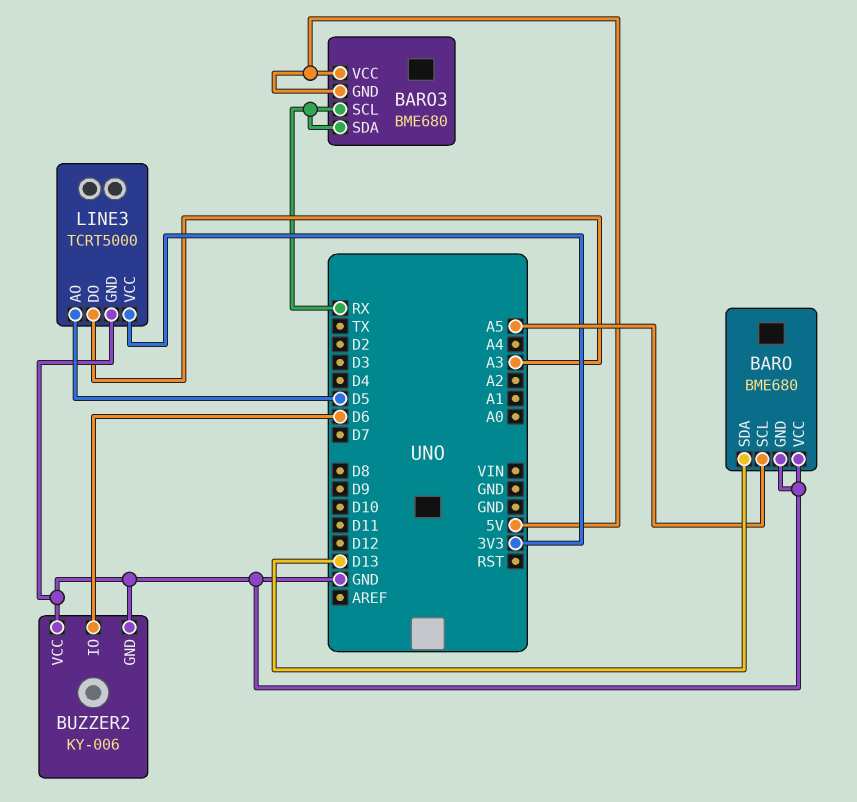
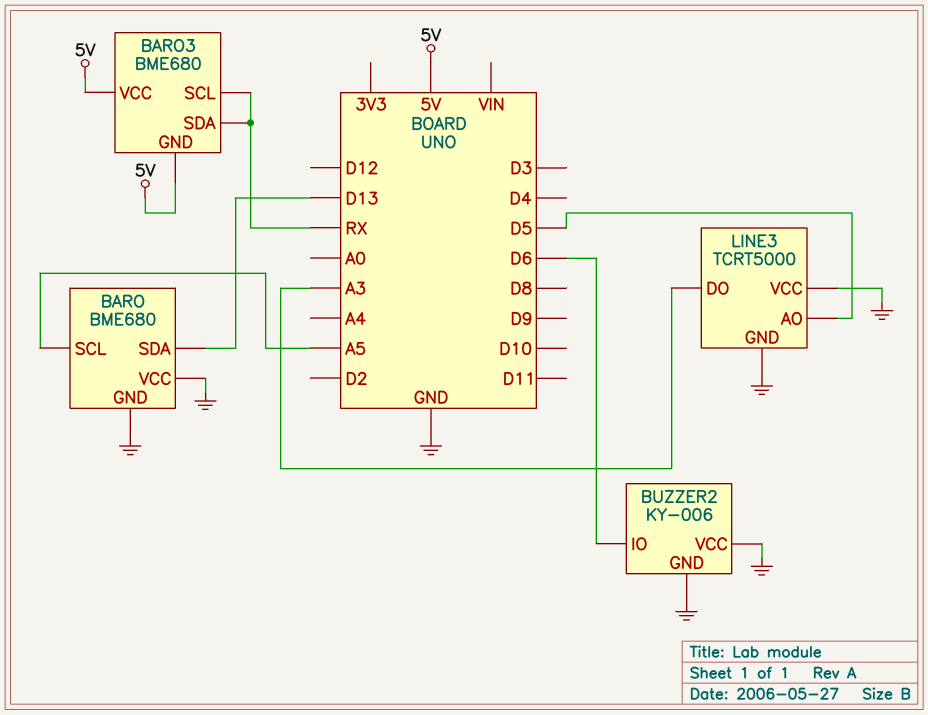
LINE3 pin VCC: 3V3 -> GND

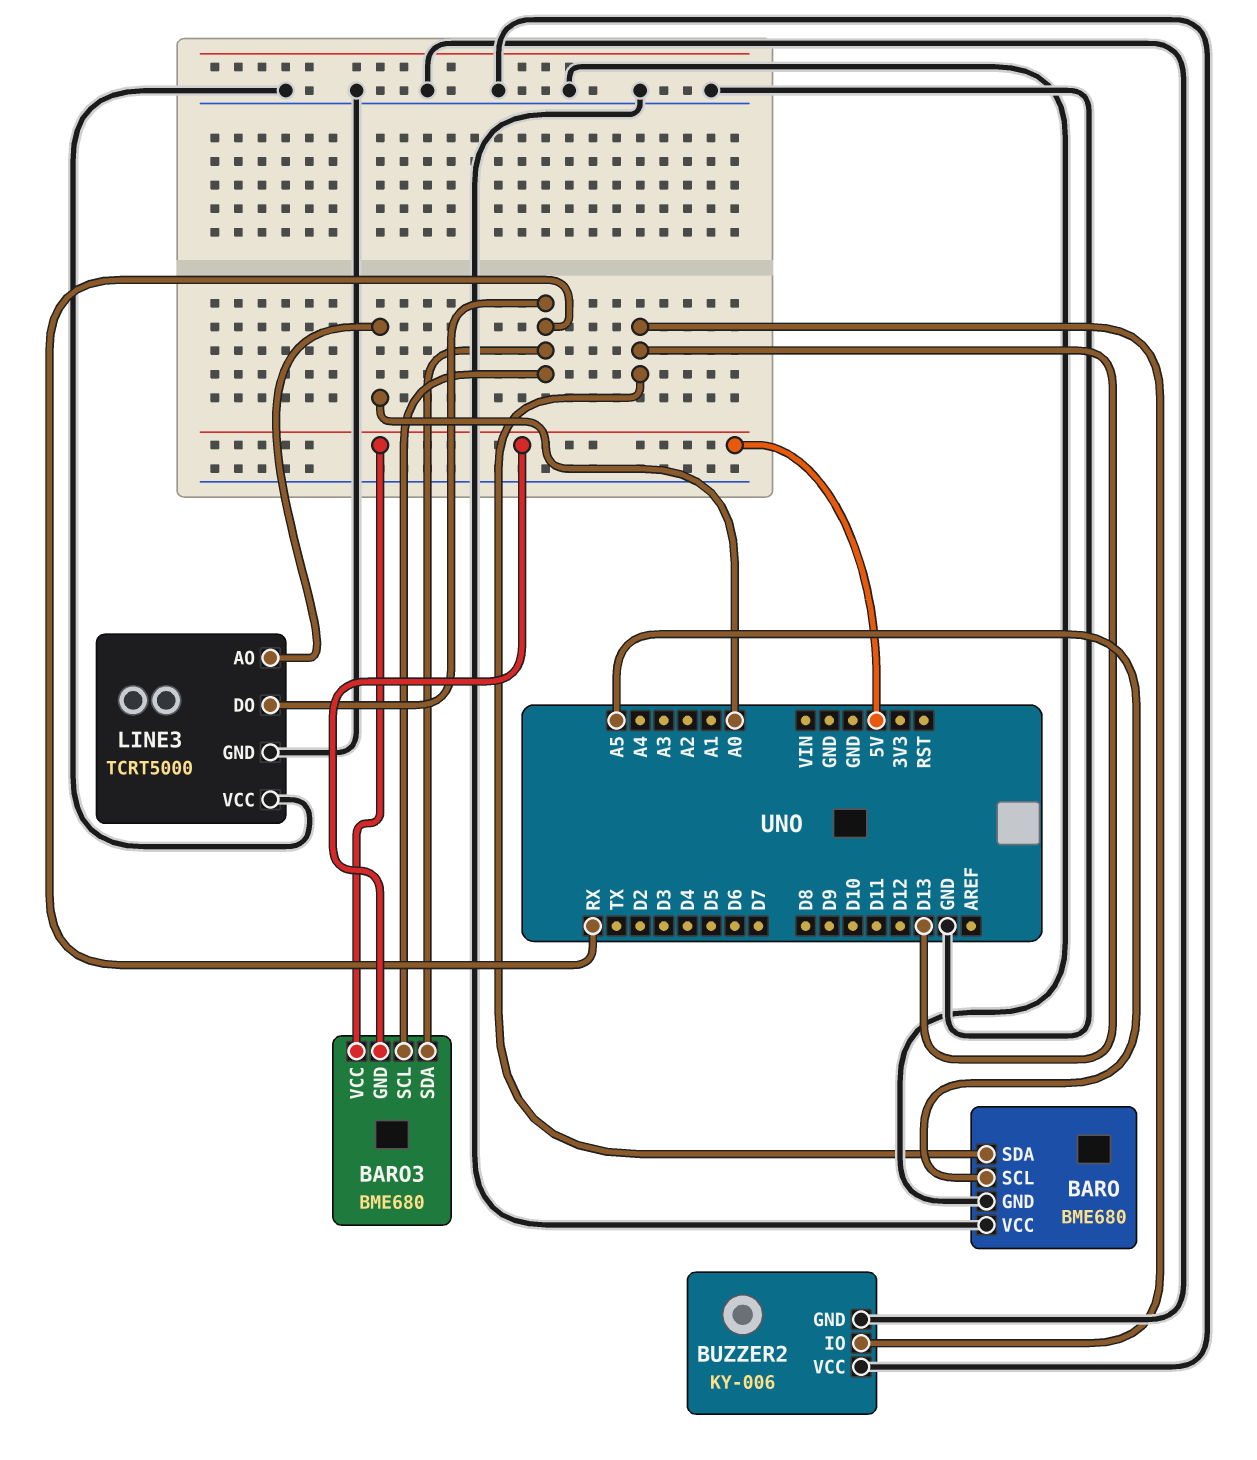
BUZZER2 pin IO: D6 -> D13
LINE3 pin AO: D5 -> A0
LINE3 pin DO: A3 -> RX

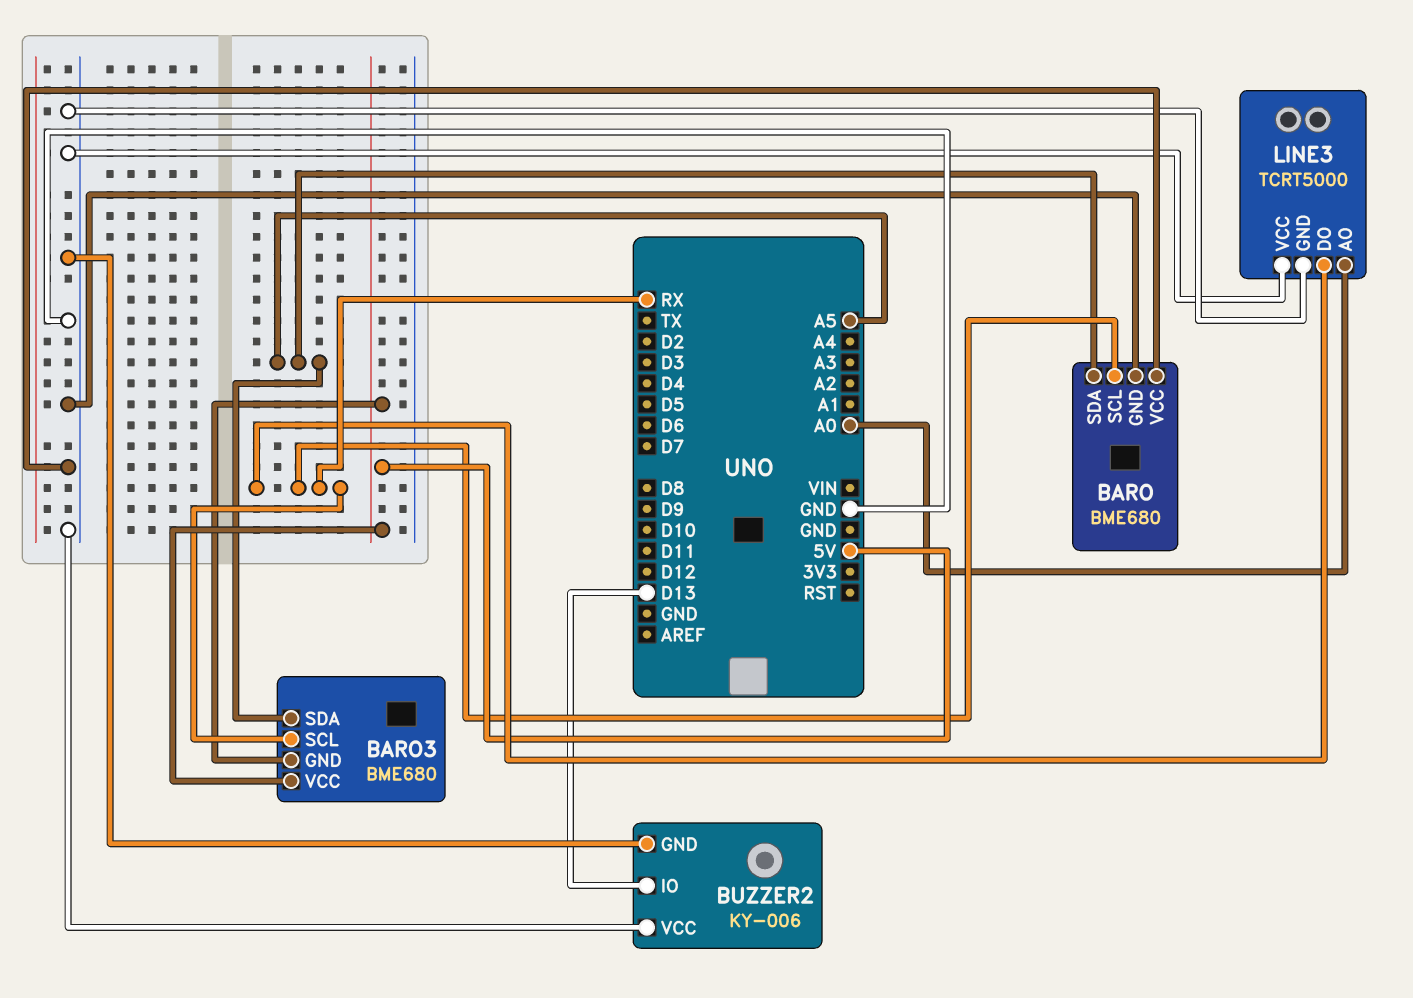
BARO pin SCL: A5 -> RX
BARO pin SDA: D13 -> A5
BARO3 pin SDA: RX -> A5

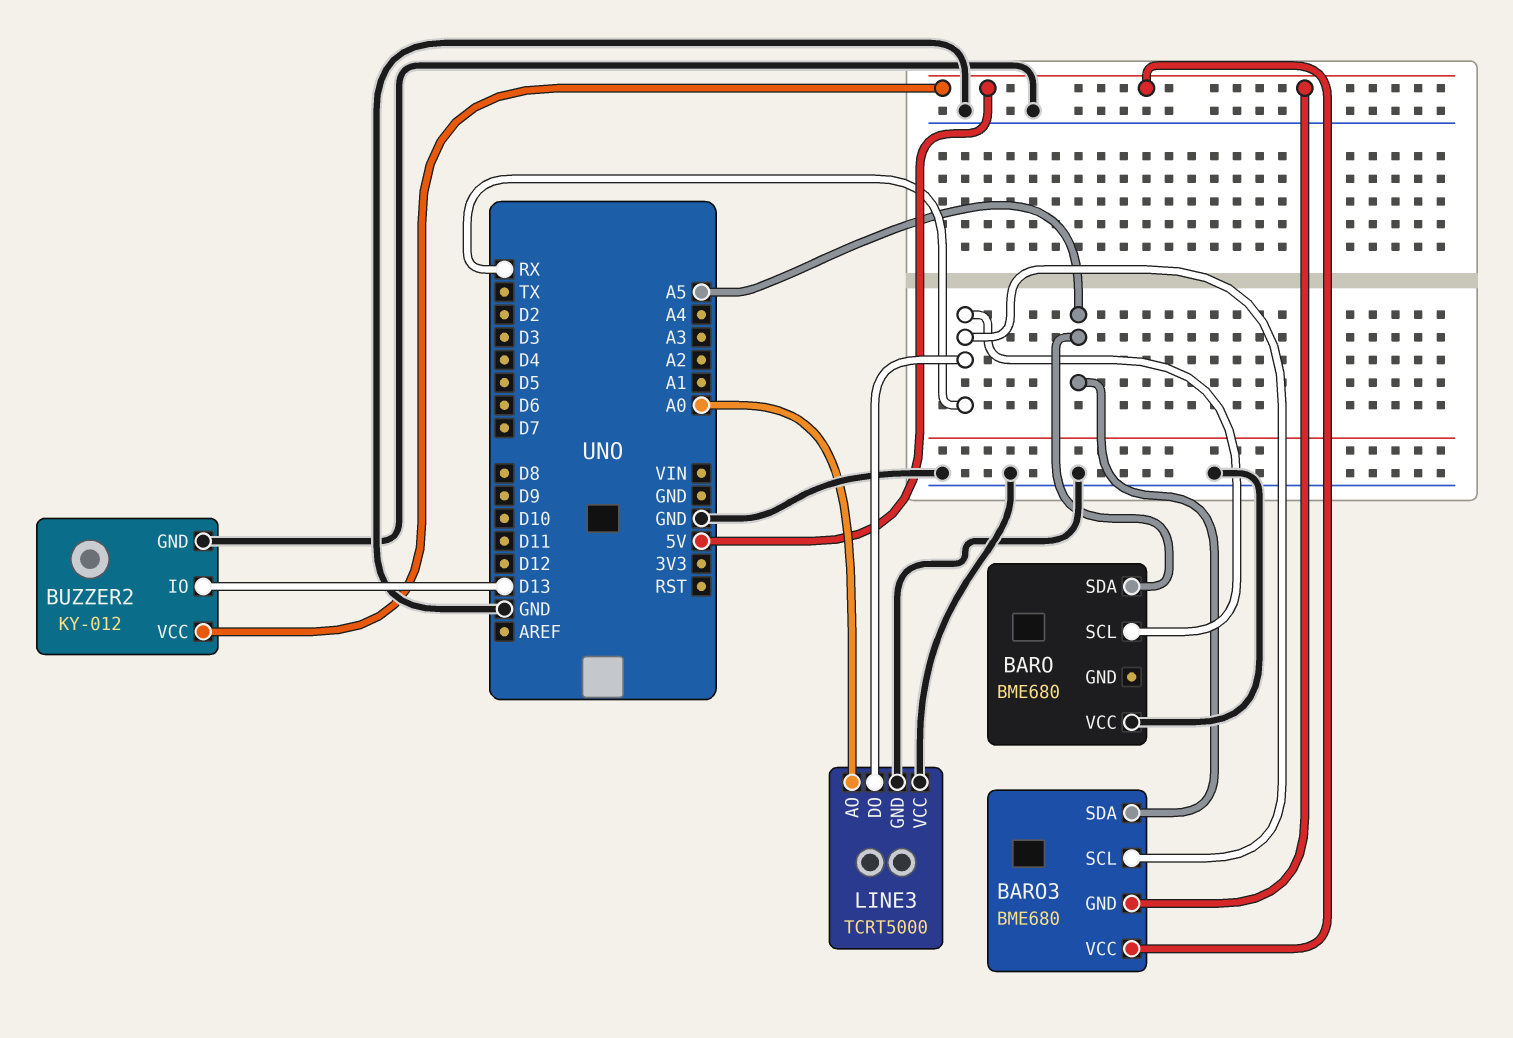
BARO pin GND: GND -> none
BUZZER2: KY-006 -> KY-012
BUZZER2 pin VCC: GND -> 5V

